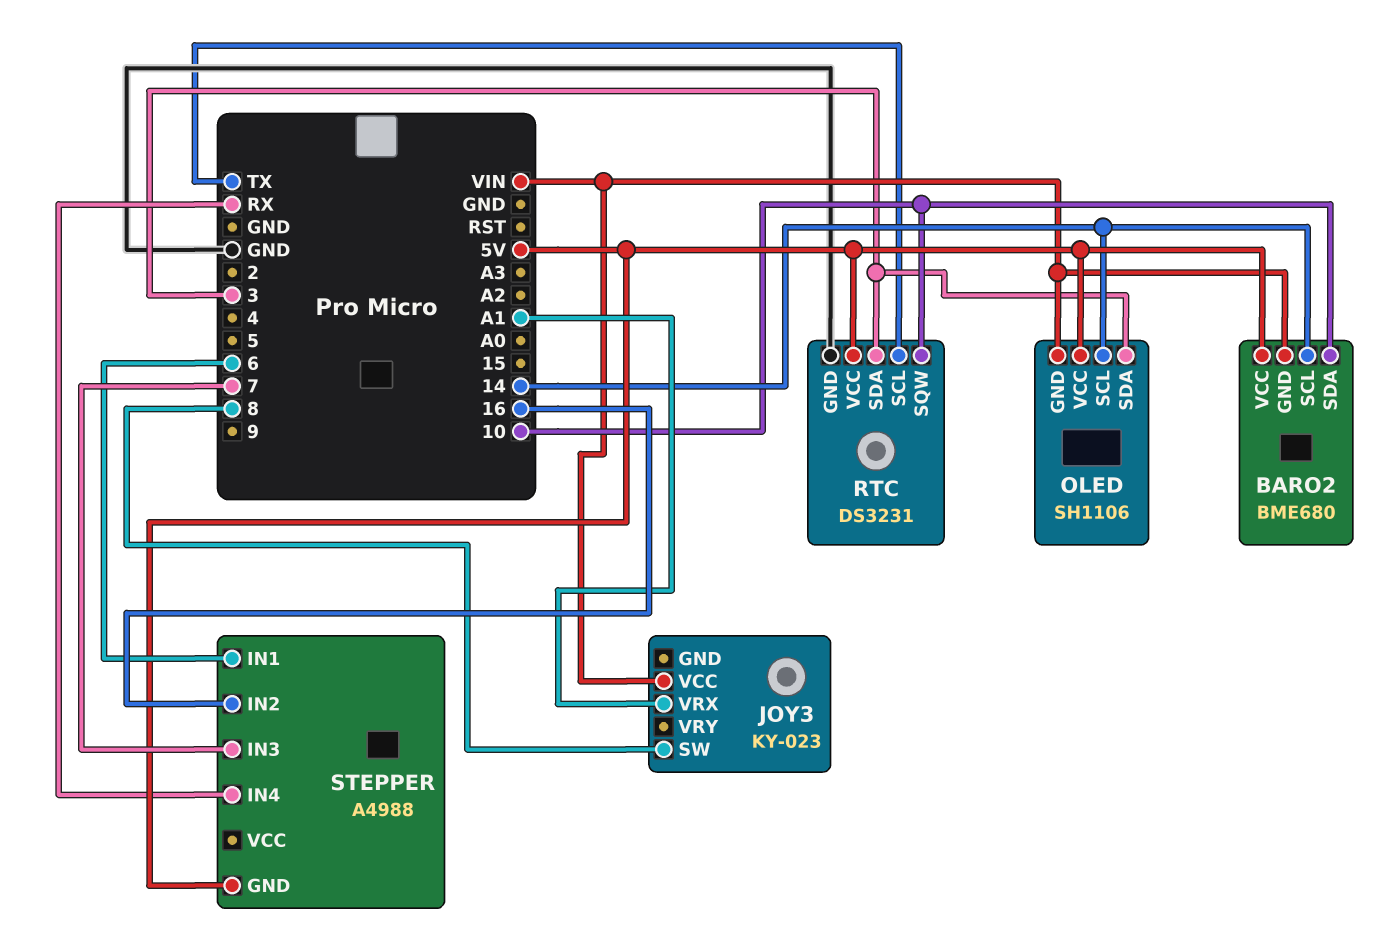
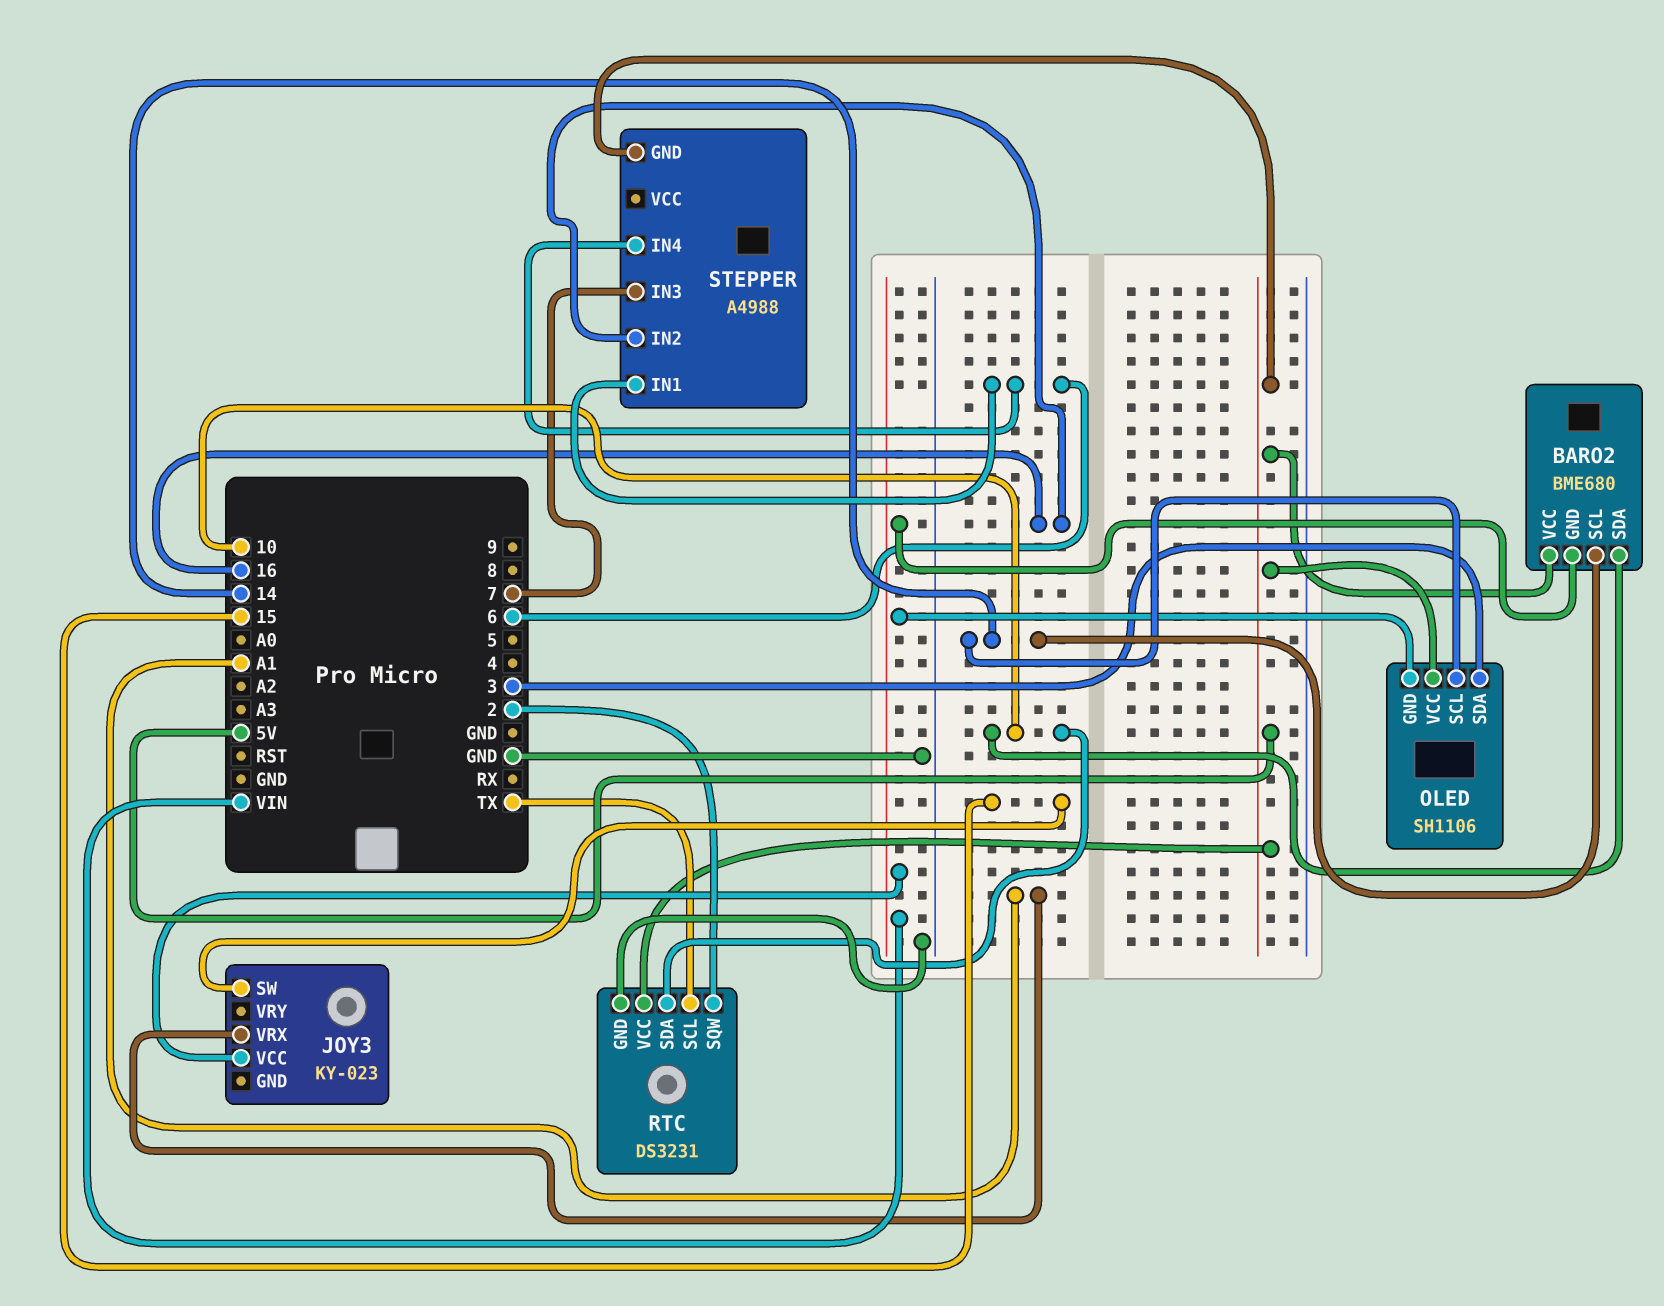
JOY3 pin SW: 8 -> 15
RTC pin SDA: 3 -> 10
RTC pin SQW: 10 -> 2
STEPPER pin IN4: RX -> 6

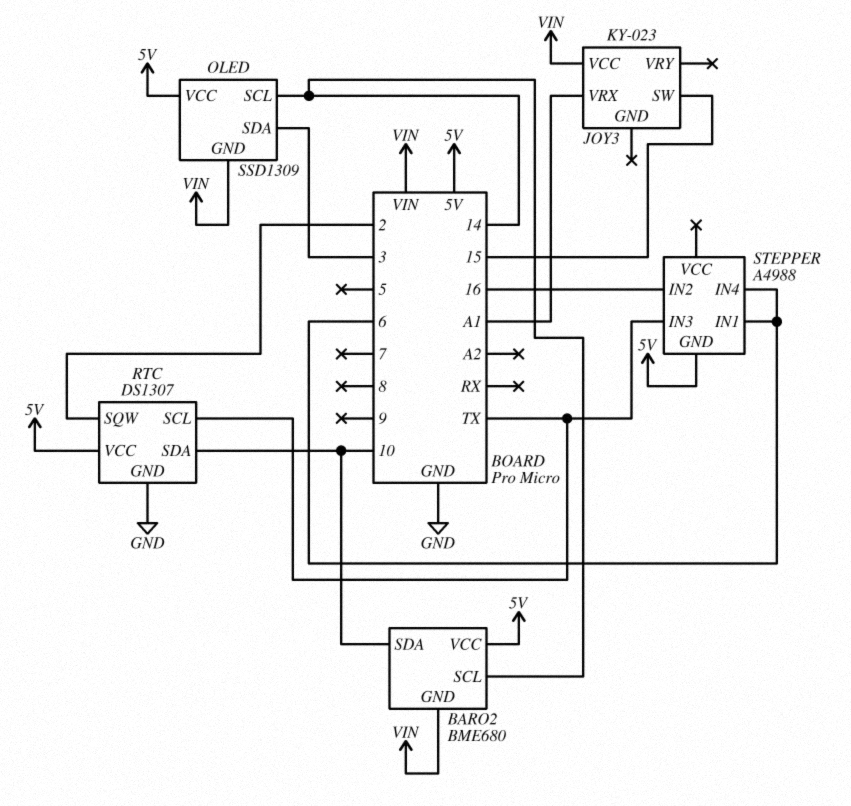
OLED: SH1106 -> SSD1309
RTC: DS3231 -> DS1307
STEPPER pin IN3: 7 -> TX

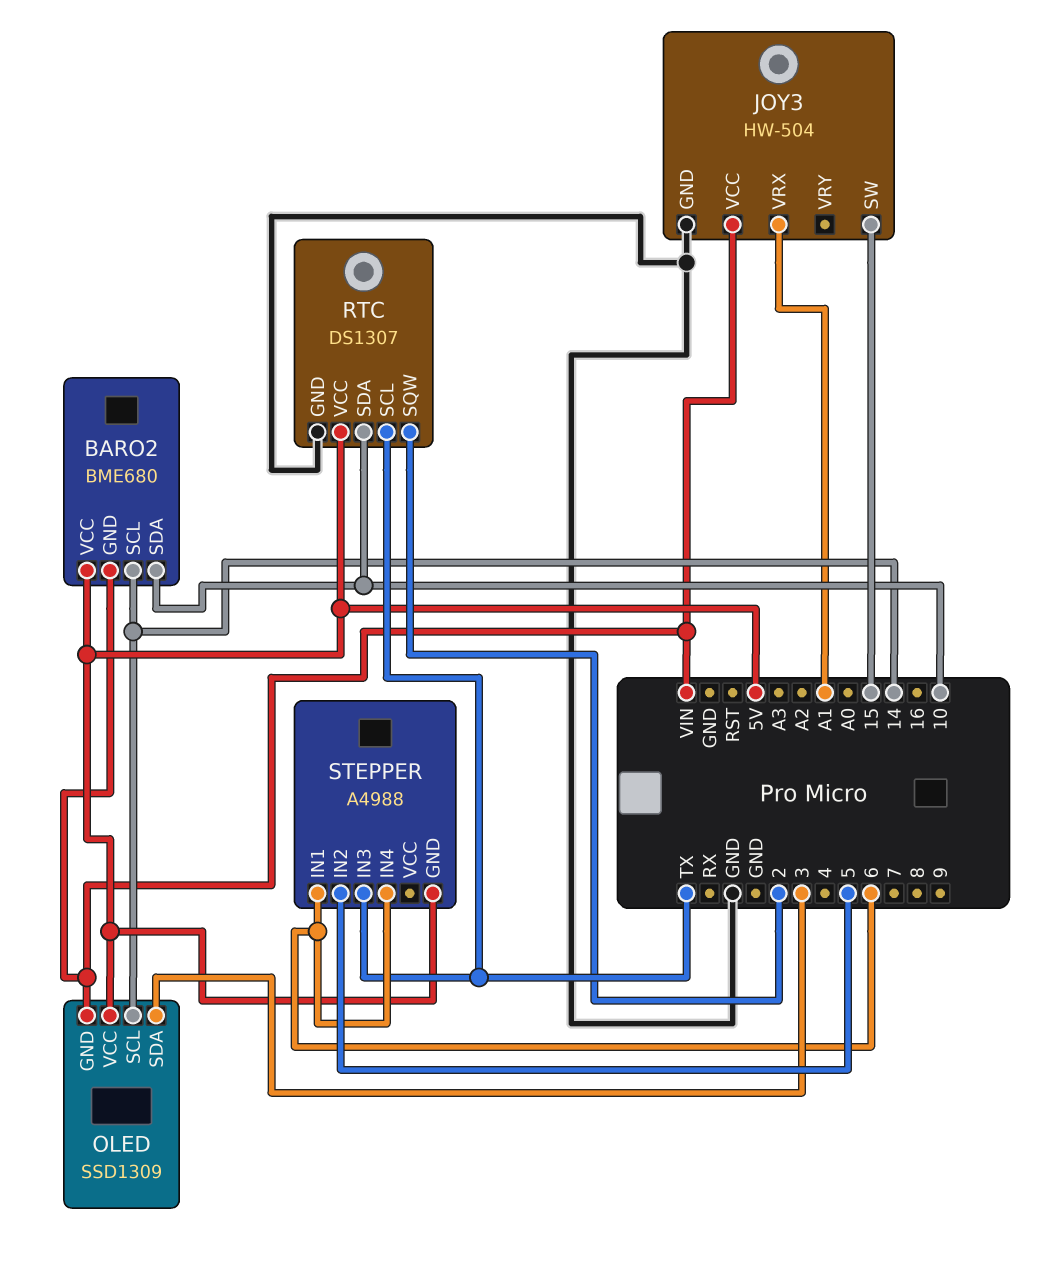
JOY3: KY-023 -> HW-504
JOY3 pin GND: none -> GND
STEPPER pin IN2: 16 -> 5

